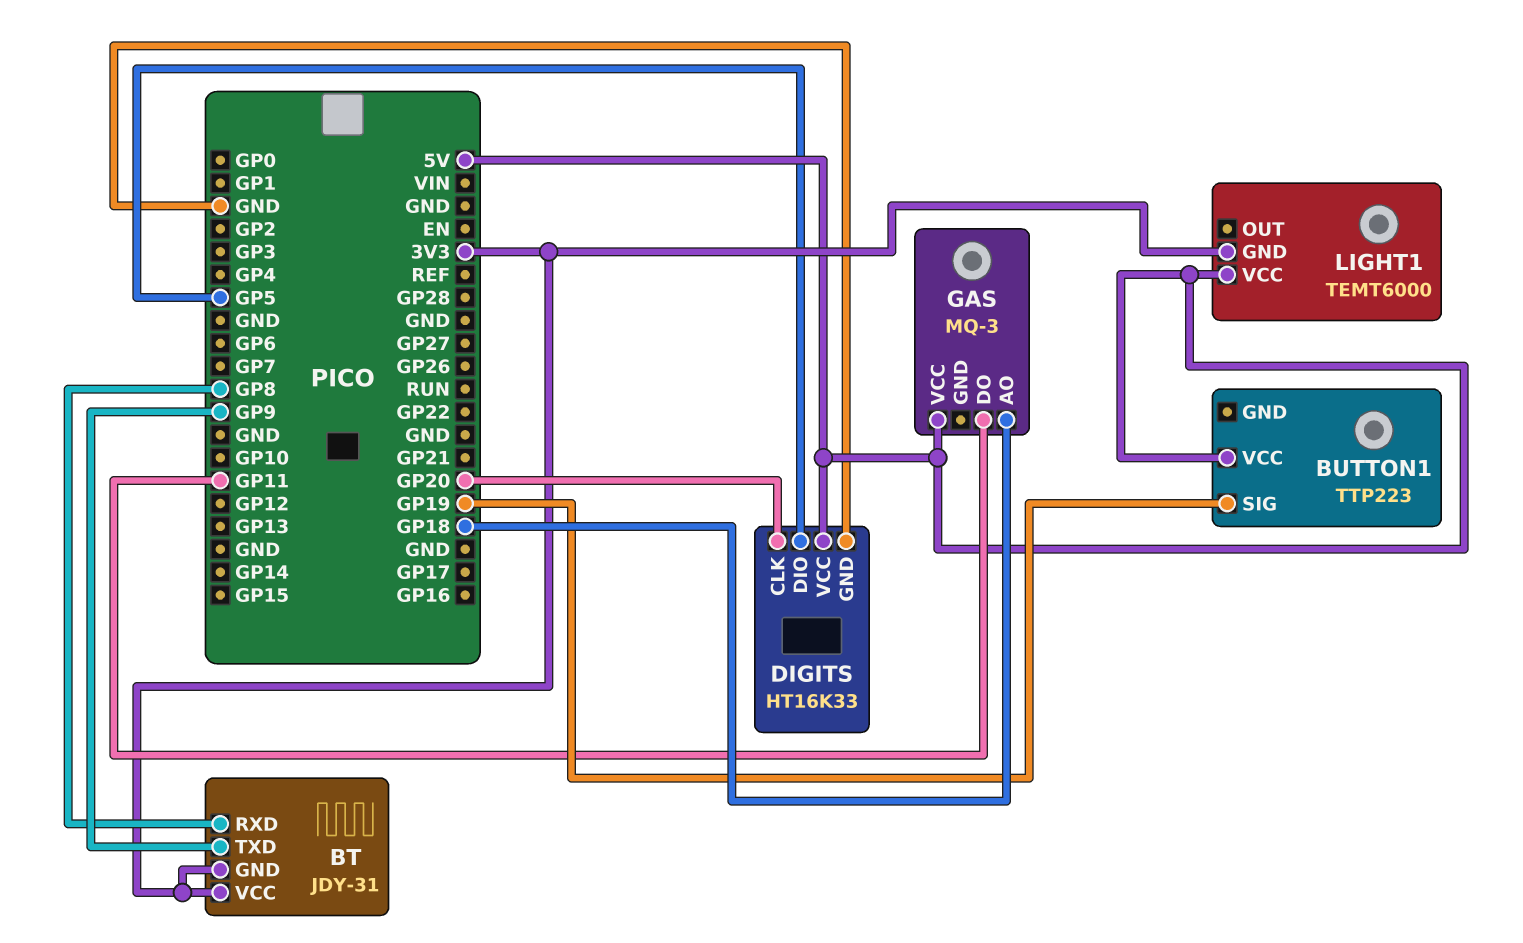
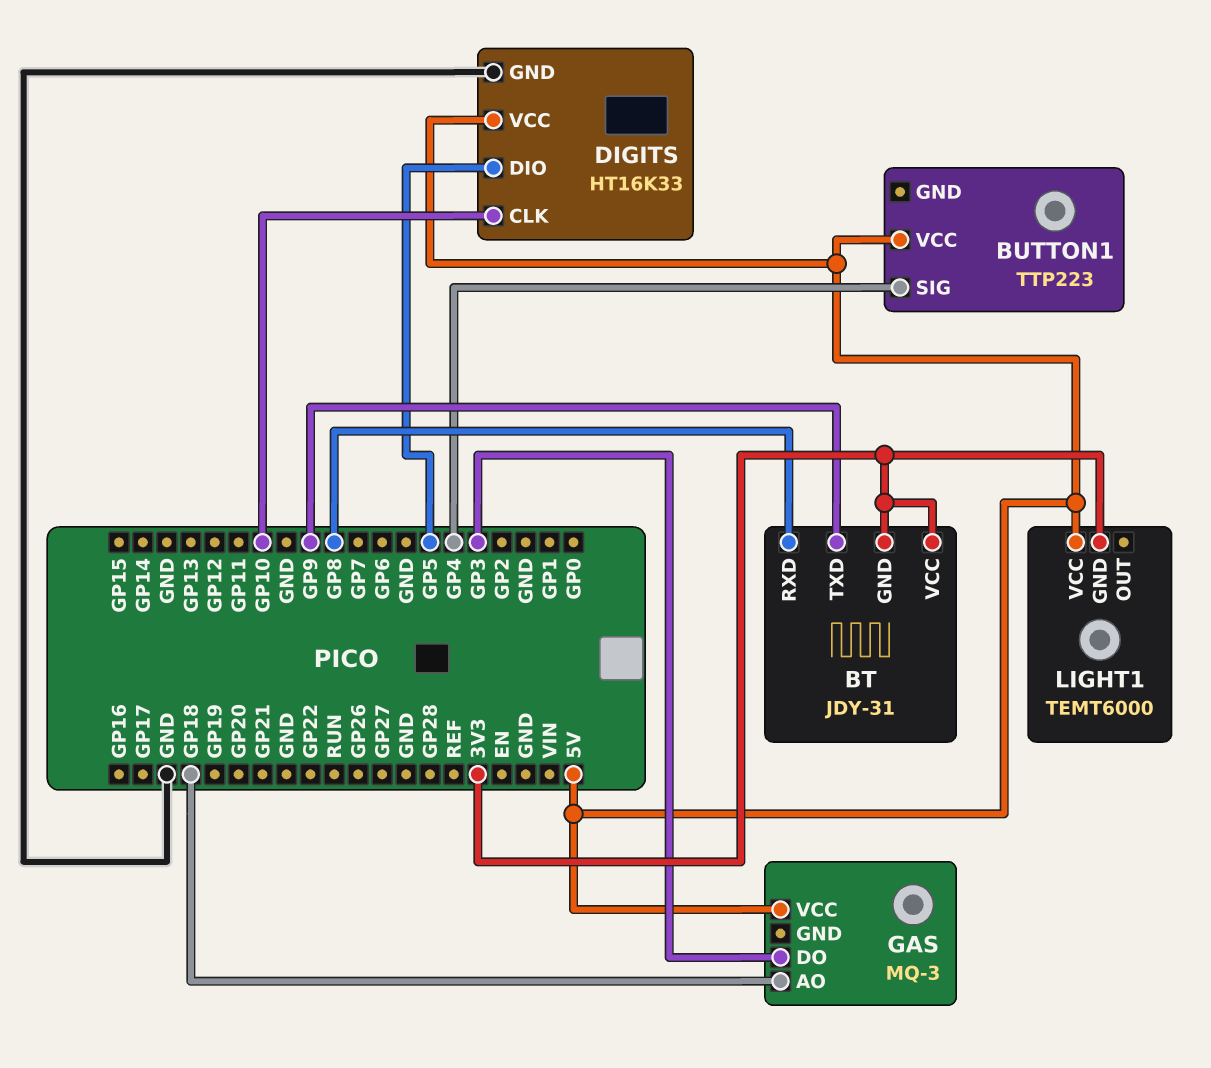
BUTTON1 pin SIG: GP19 -> GP4
DIGITS pin CLK: GP20 -> GP10
GAS pin DO: GP11 -> GP3

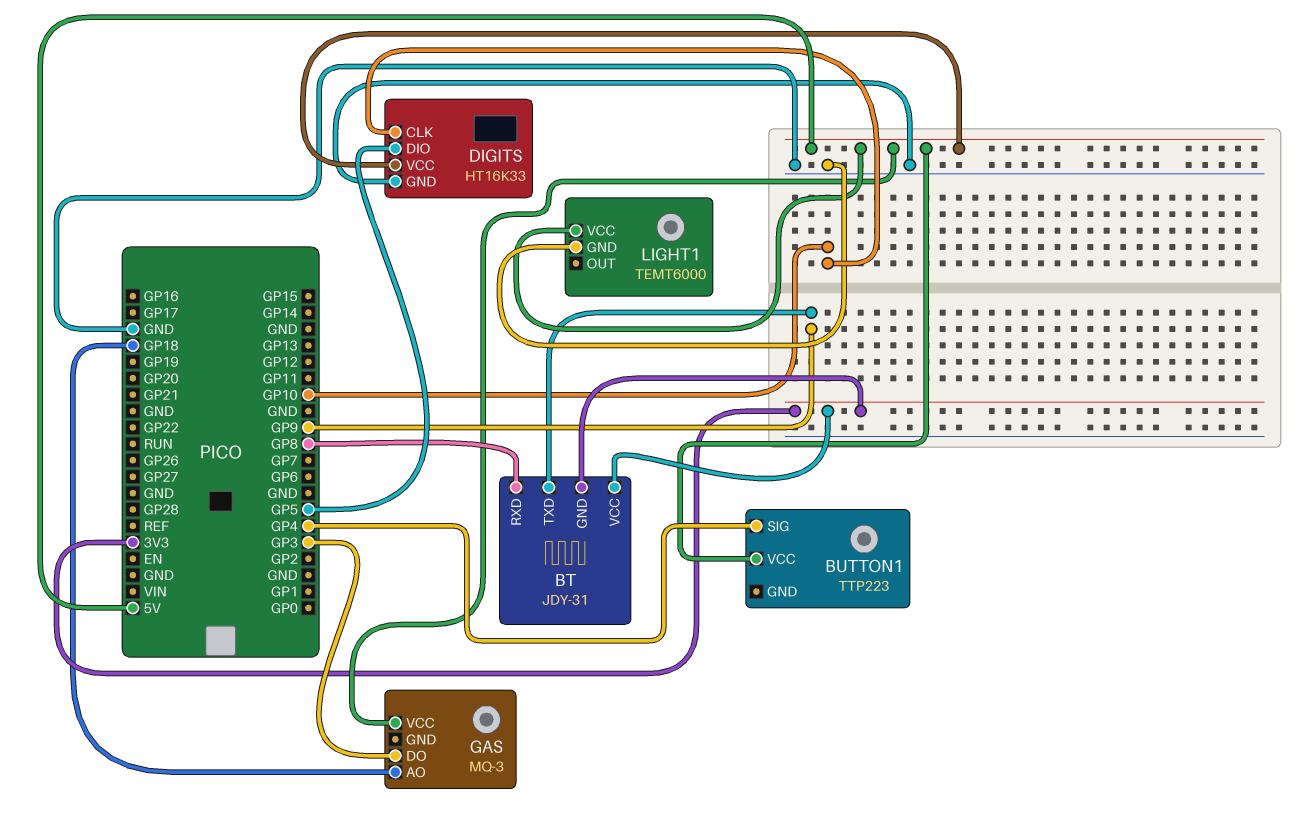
LIGHT1 pin GND: 3V3 -> GND

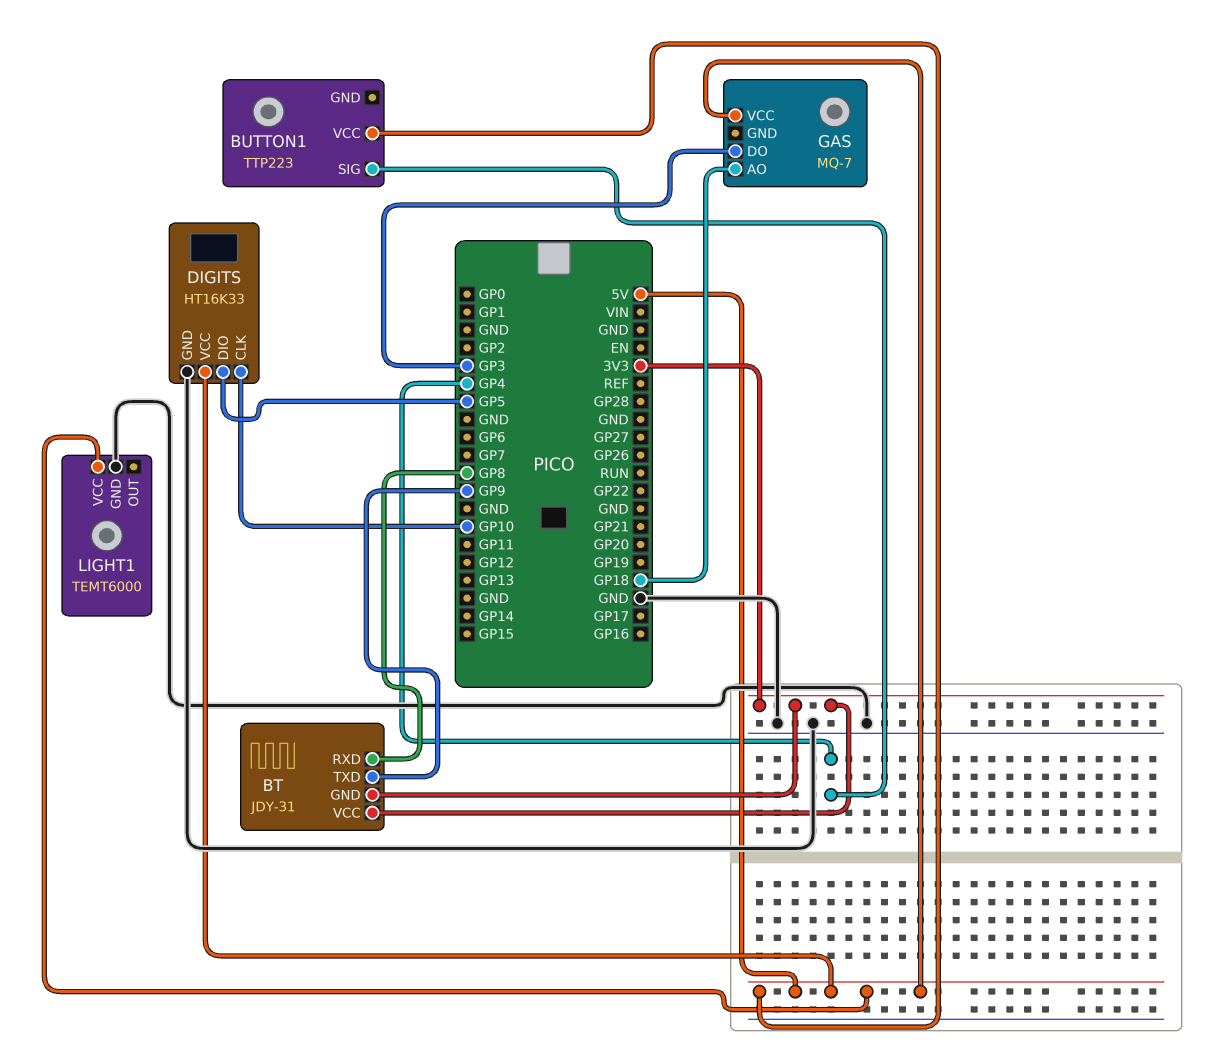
GAS: MQ-3 -> MQ-7

